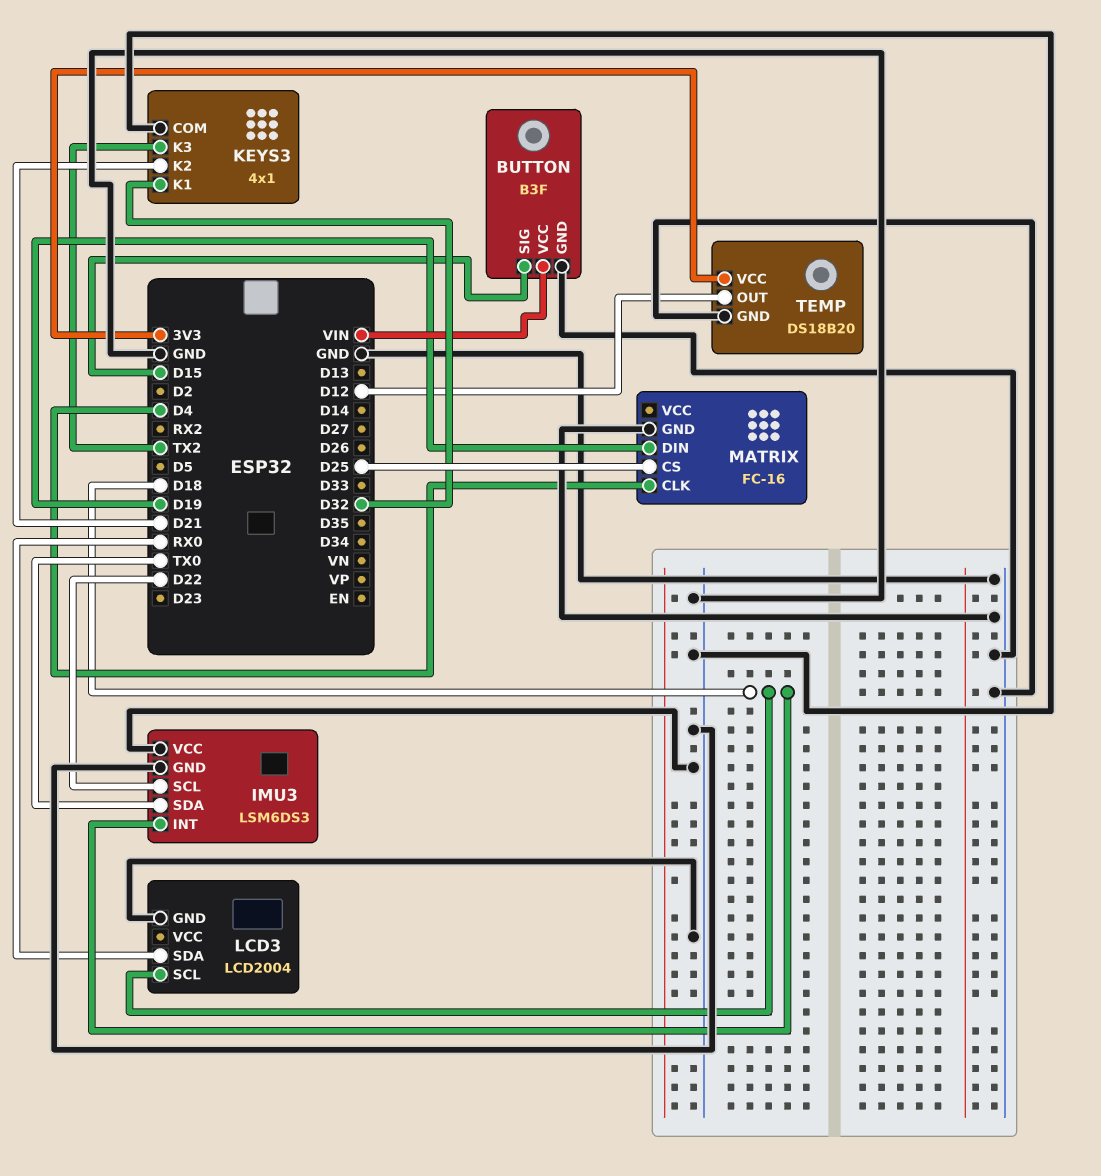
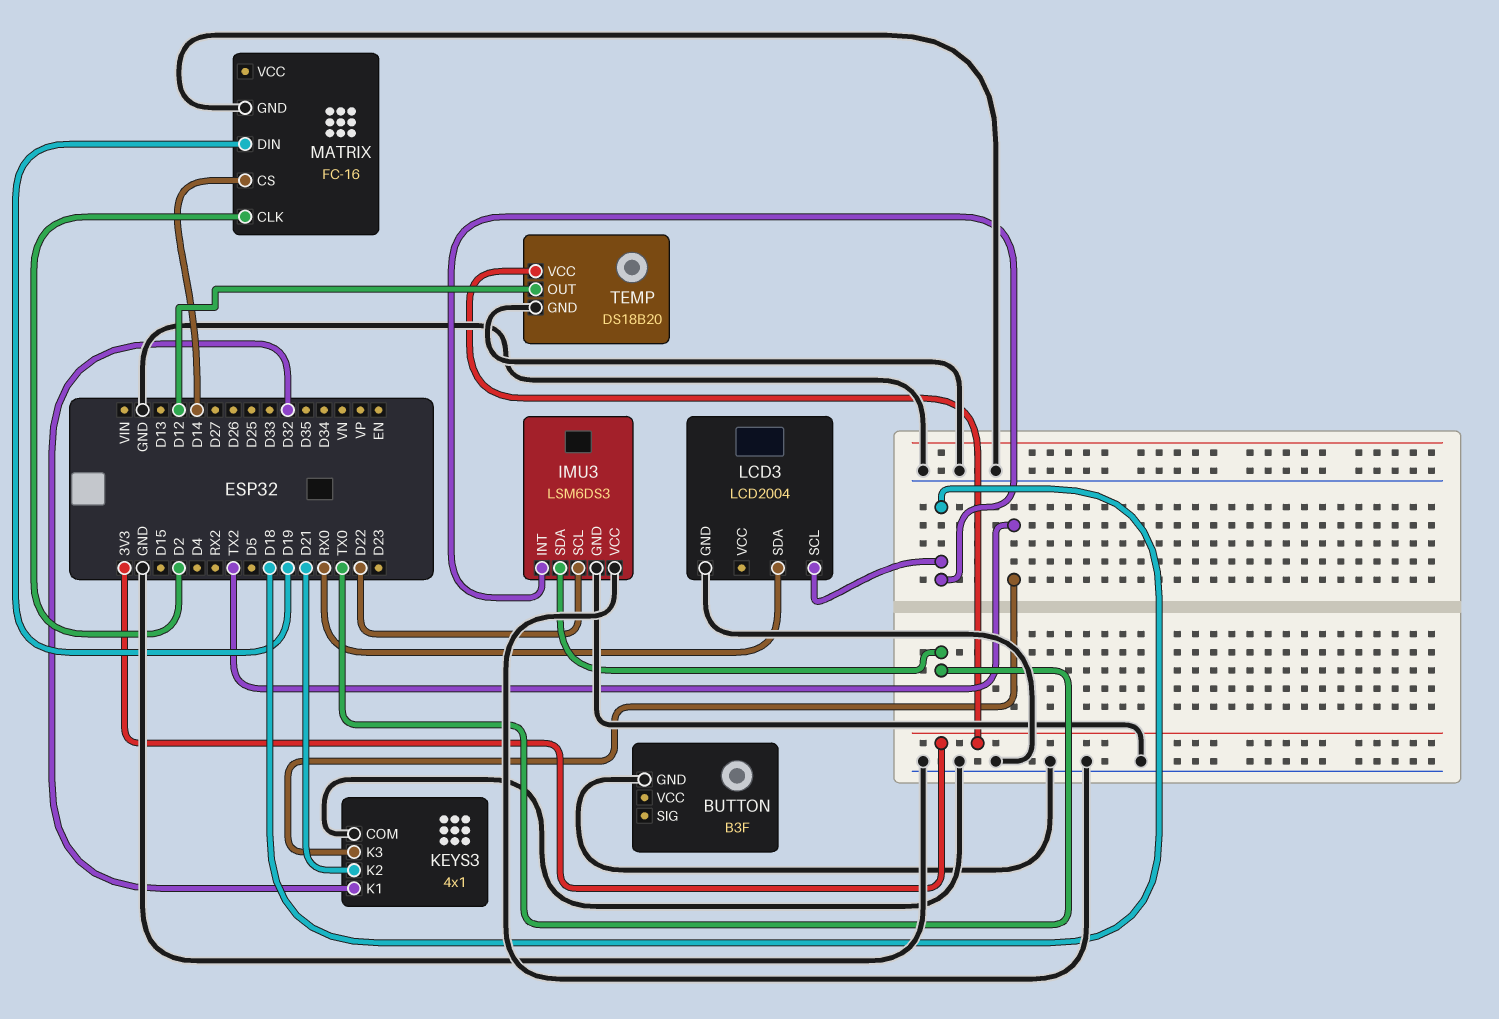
BUTTON pin SIG: D15 -> none
BUTTON pin VCC: VIN -> none
MATRIX pin CLK: D4 -> D2
MATRIX pin CS: D25 -> D14

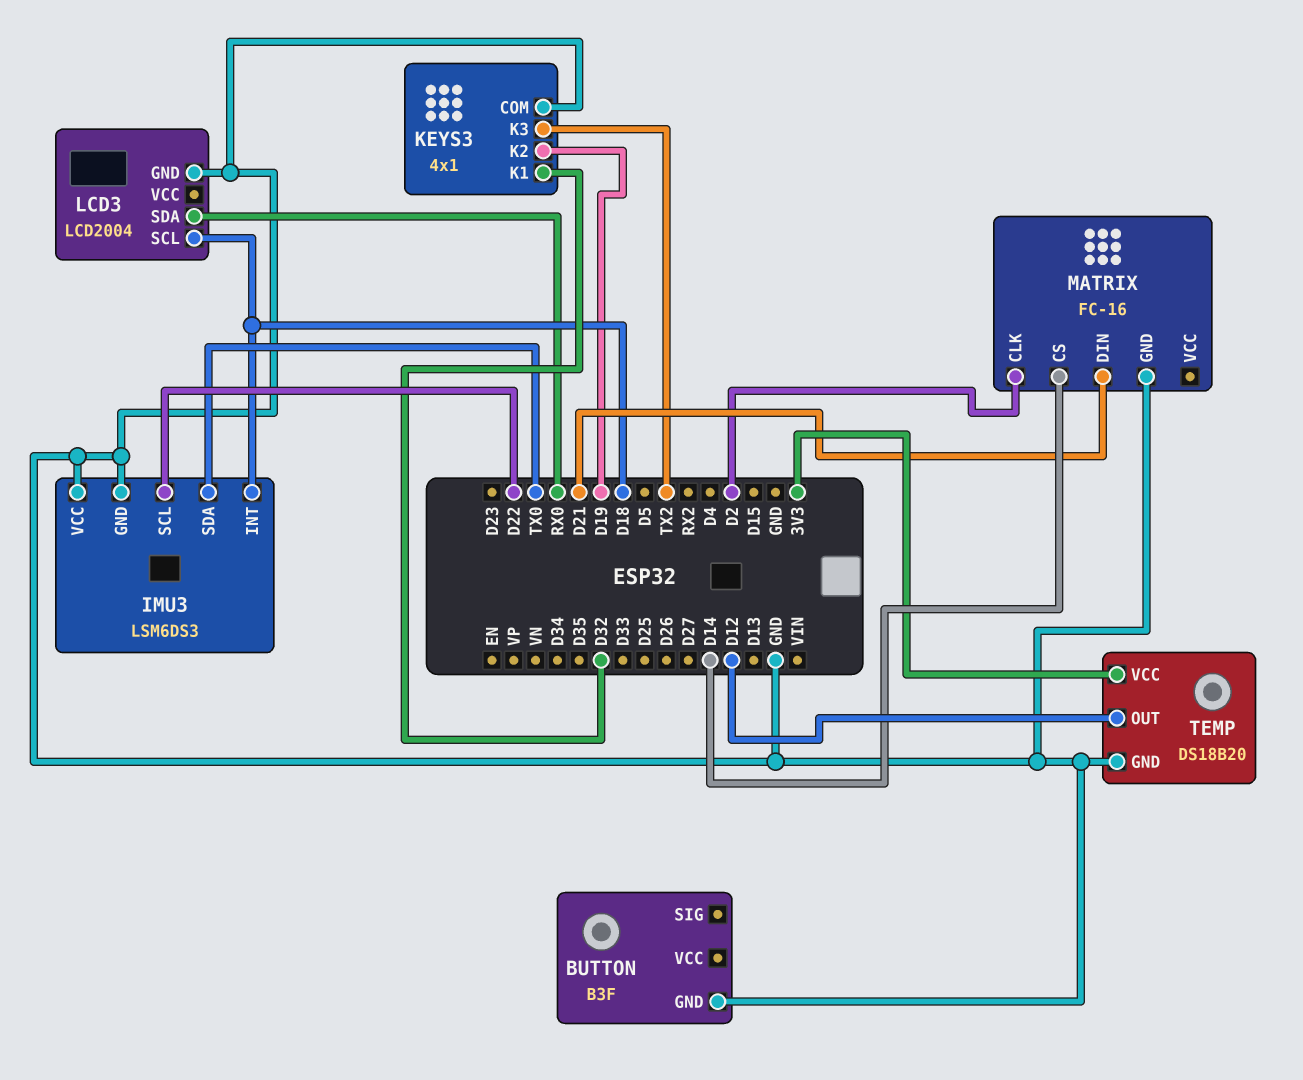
KEYS3 pin K2: D21 -> D19
MATRIX pin DIN: D19 -> D21

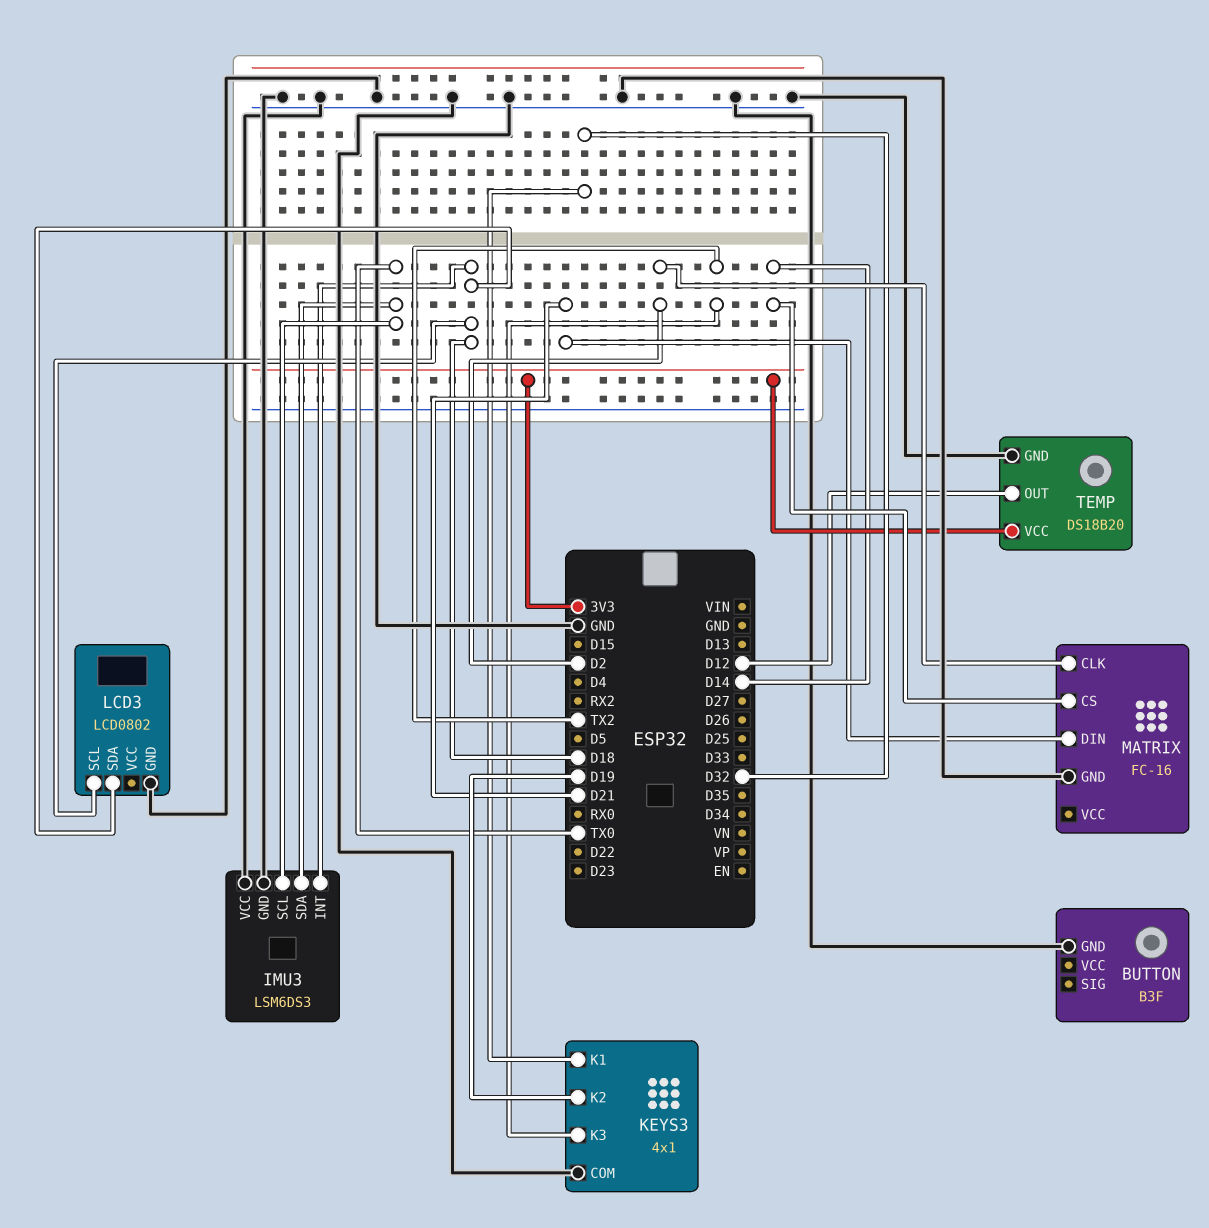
IMU3 pin SCL: D22 -> TX0
LCD3: LCD2004 -> LCD0802
LCD3 pin SDA: RX0 -> D18

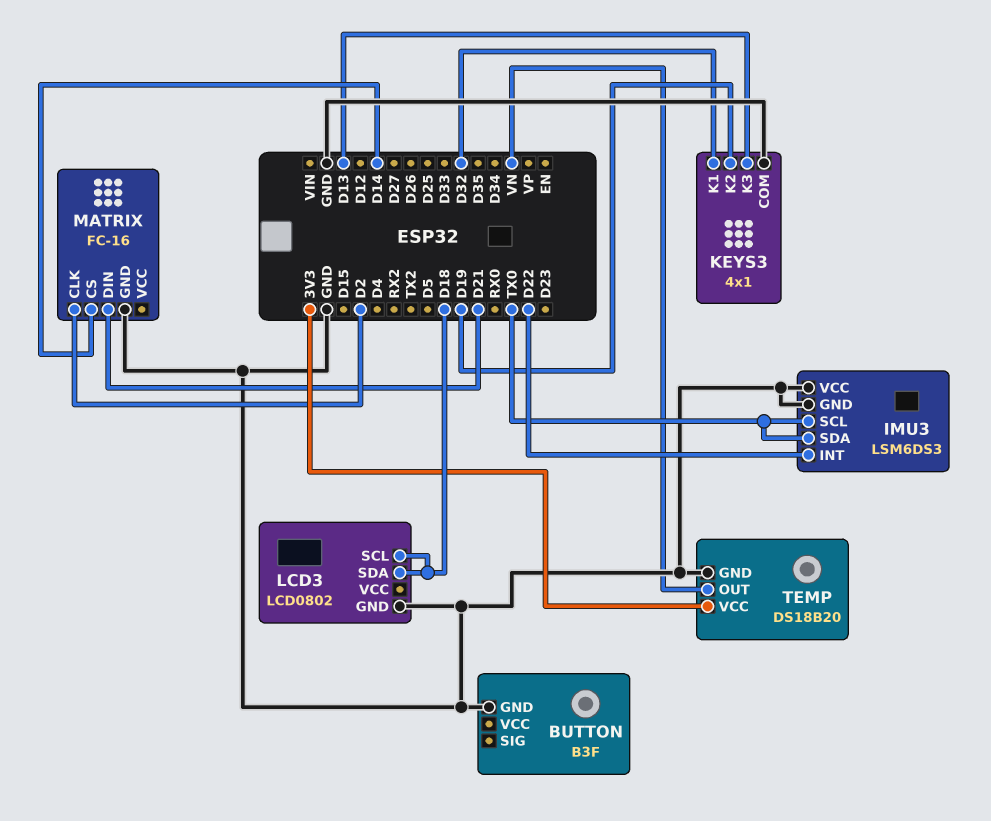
IMU3 pin INT: D18 -> D22
KEYS3 pin K3: TX2 -> D13
TEMP pin OUT: D12 -> VN

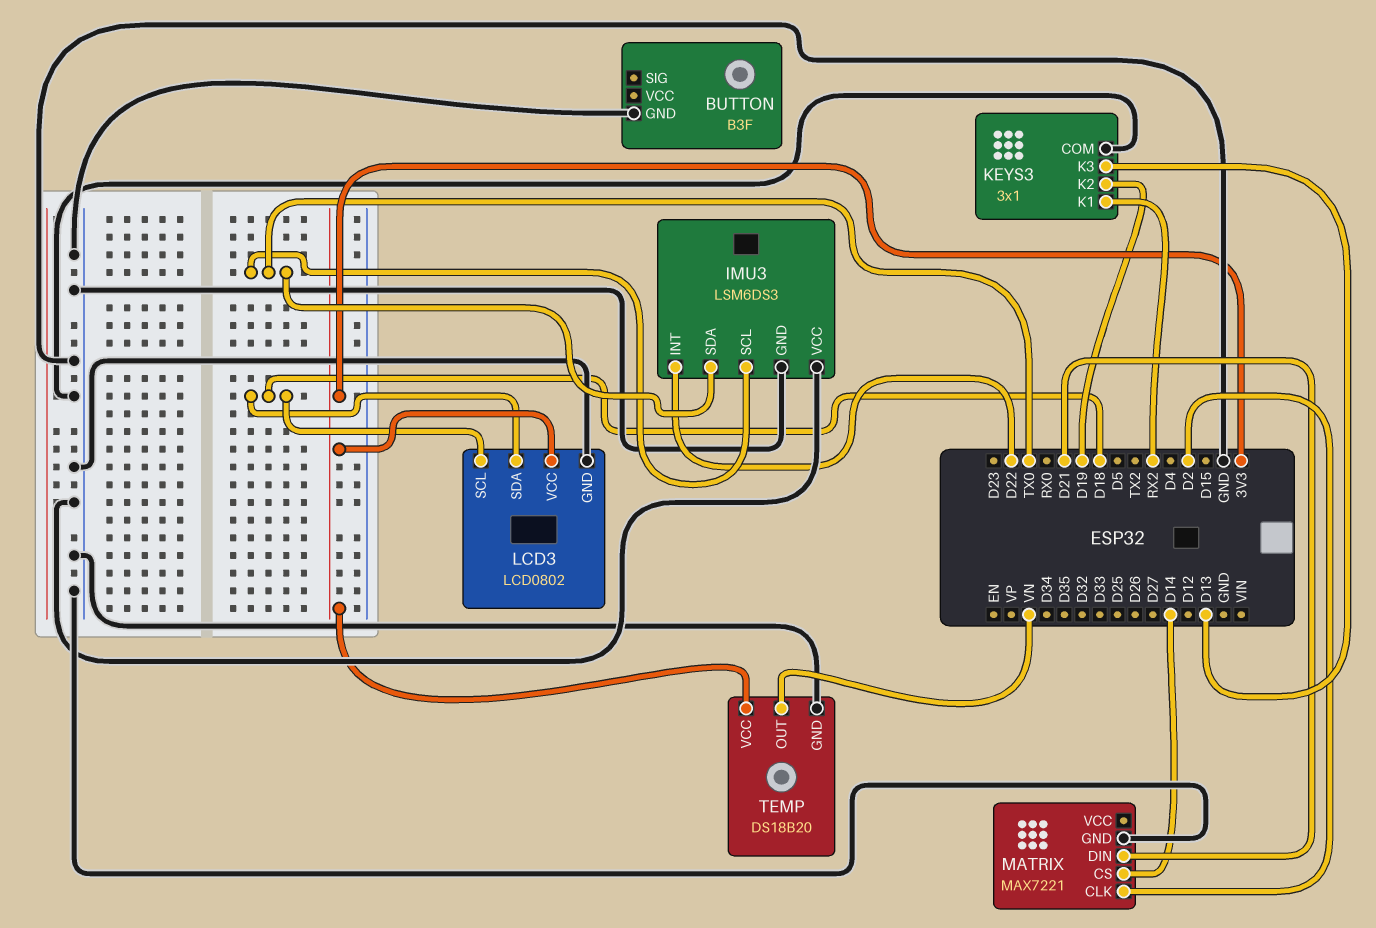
KEYS3: 4x1 -> 3x1
KEYS3 pin K1: D32 -> RX2
LCD3 pin VCC: none -> 3V3
MATRIX: FC-16 -> MAX7221

